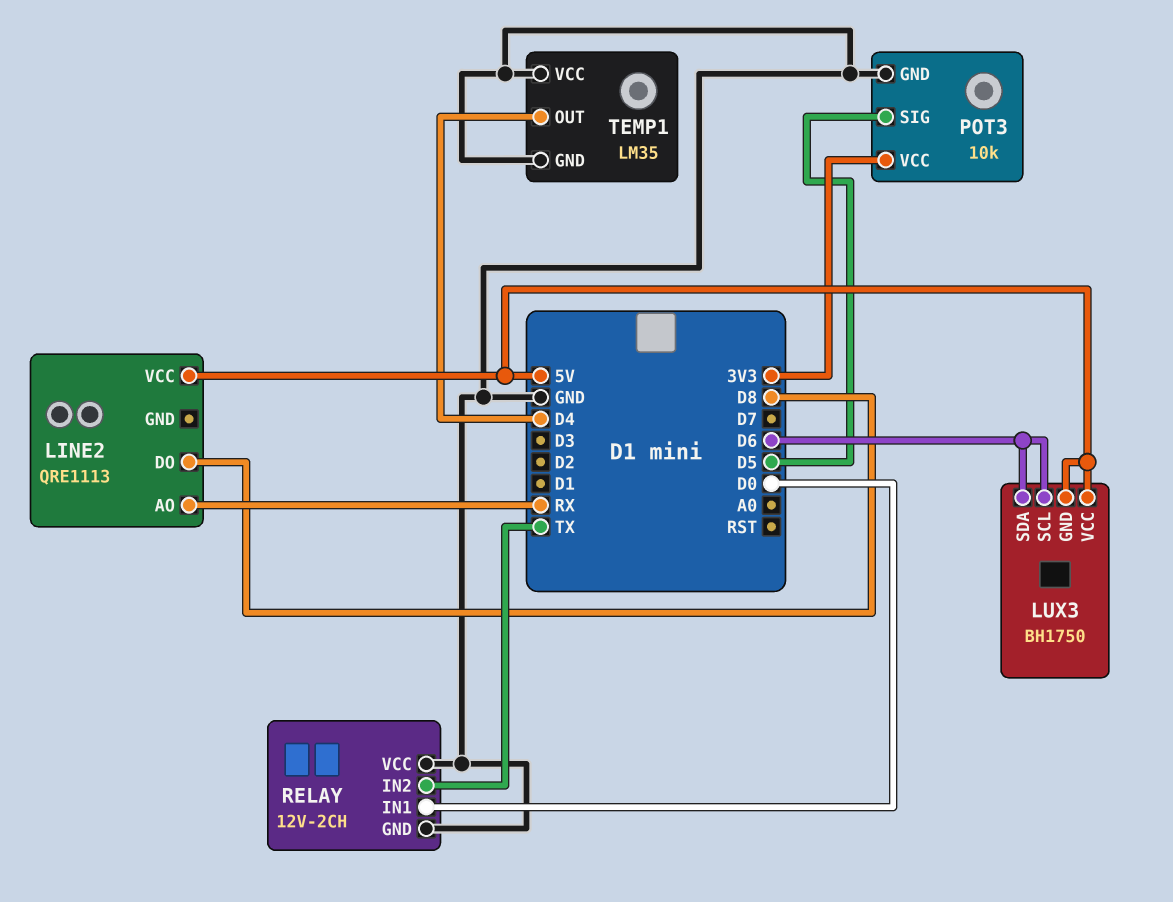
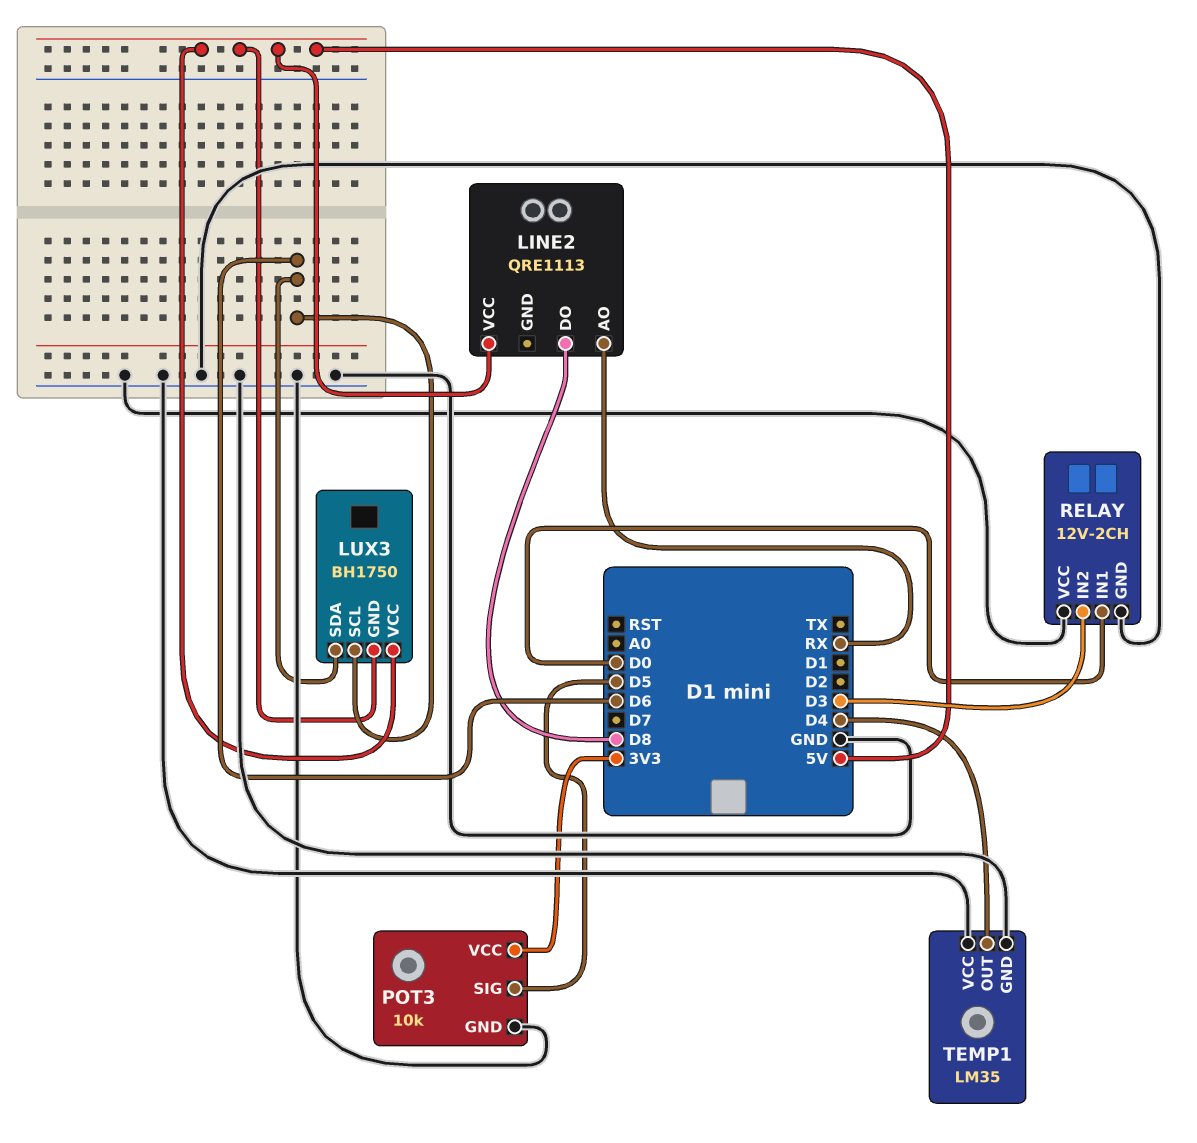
RELAY pin IN2: TX -> D3

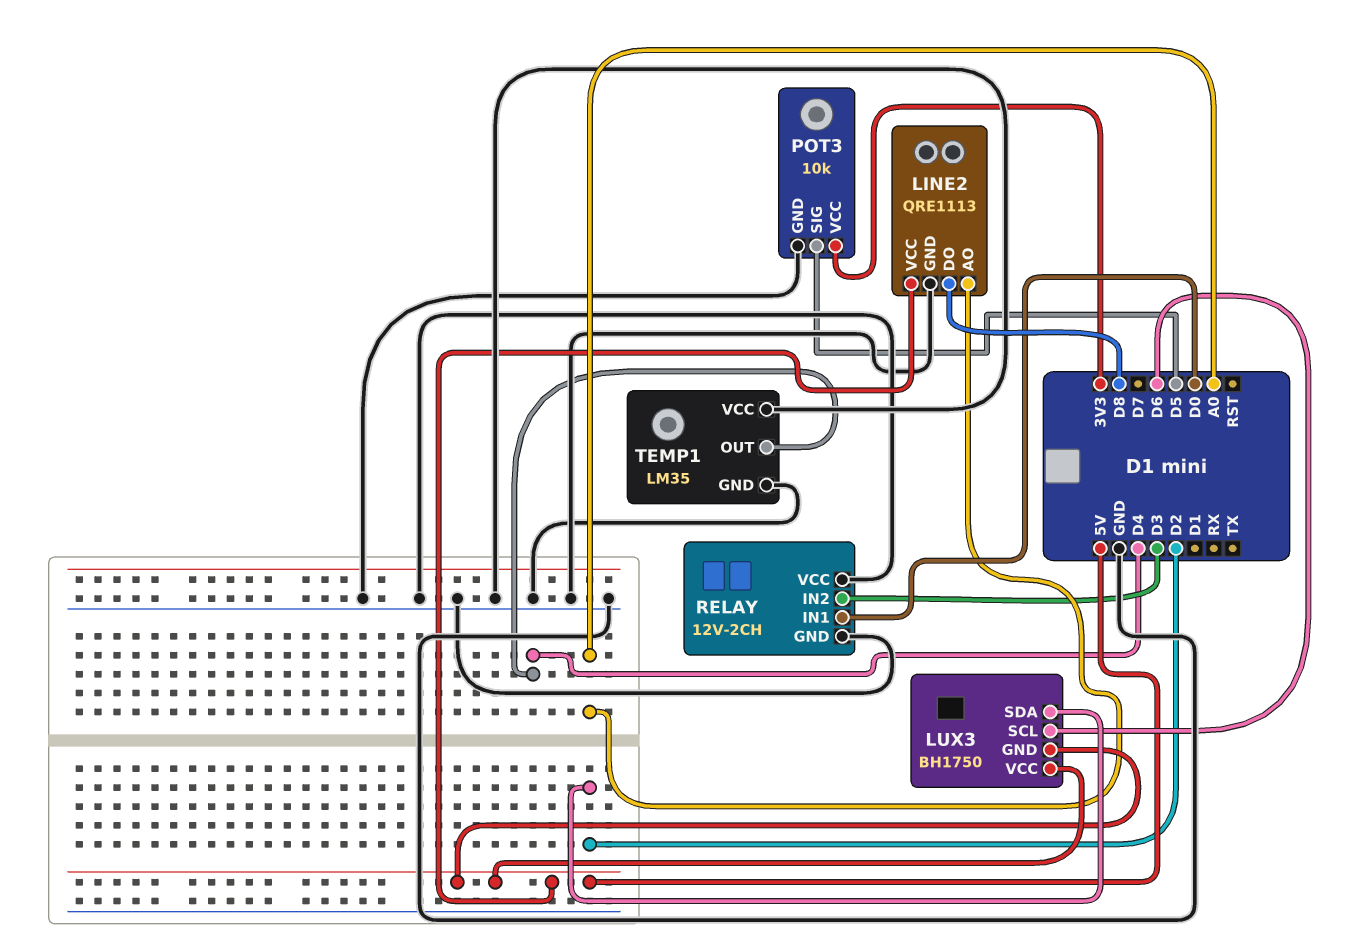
LINE2 pin AO: RX -> A0
LINE2 pin GND: none -> GND
LUX3 pin SDA: D6 -> D2

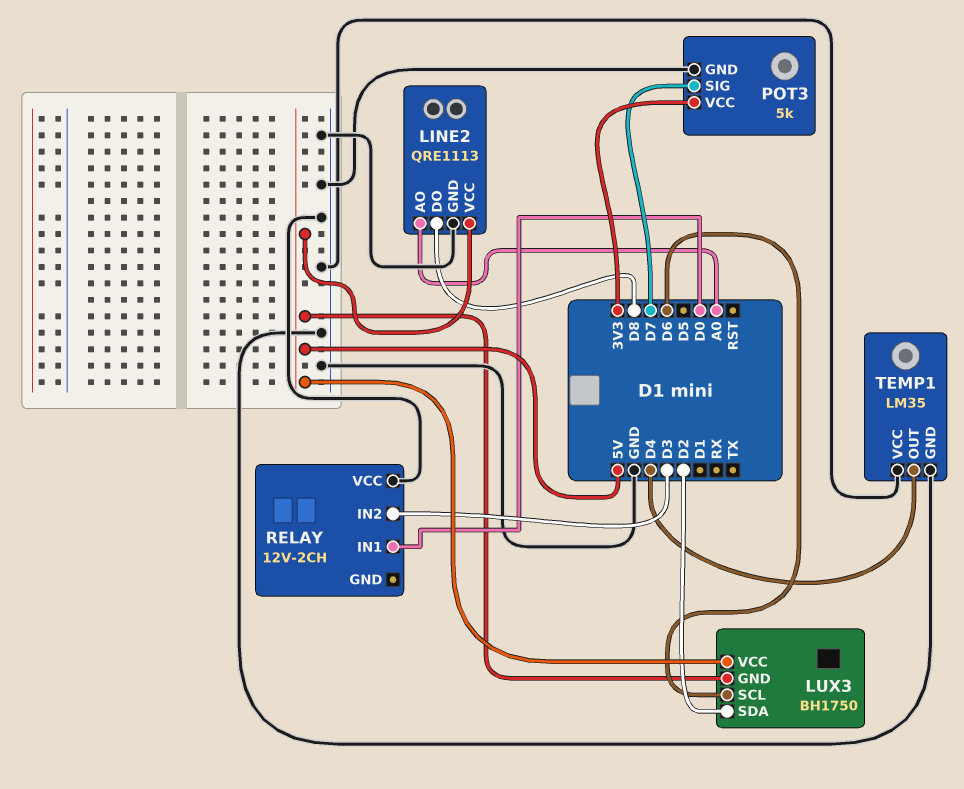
POT3: 10k -> 5k
POT3 pin SIG: D5 -> D7
RELAY pin GND: GND -> none

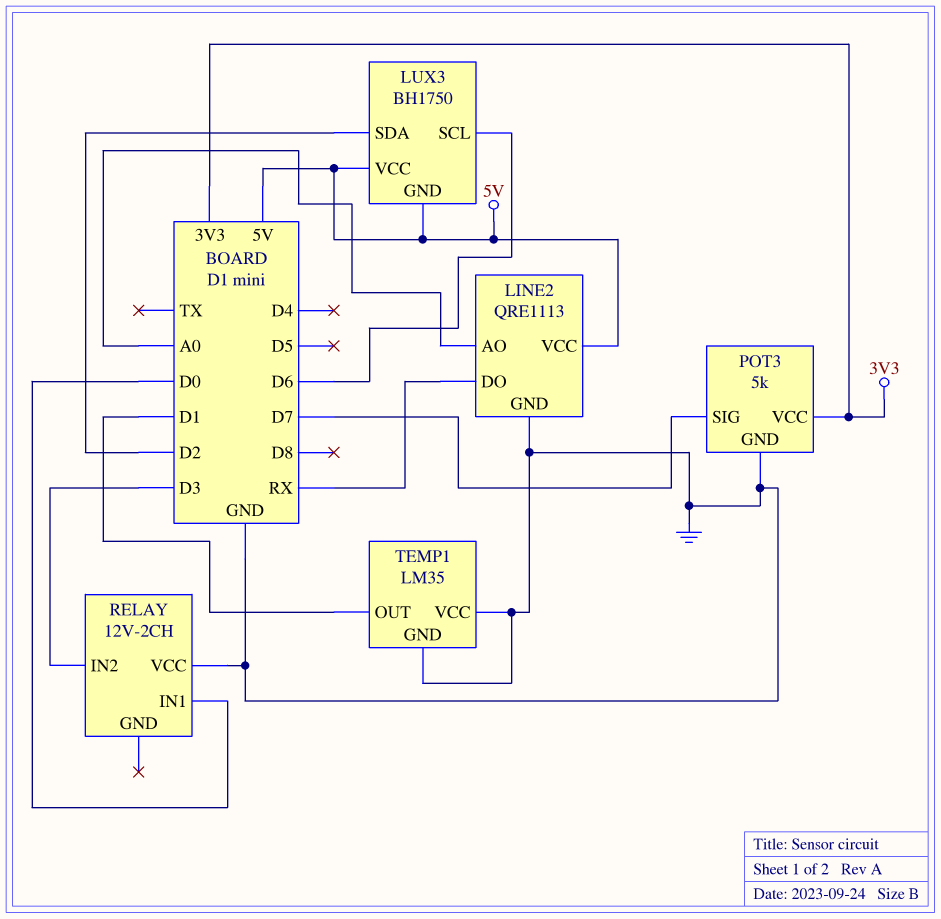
LINE2 pin DO: D8 -> RX
TEMP1 pin OUT: D4 -> D1

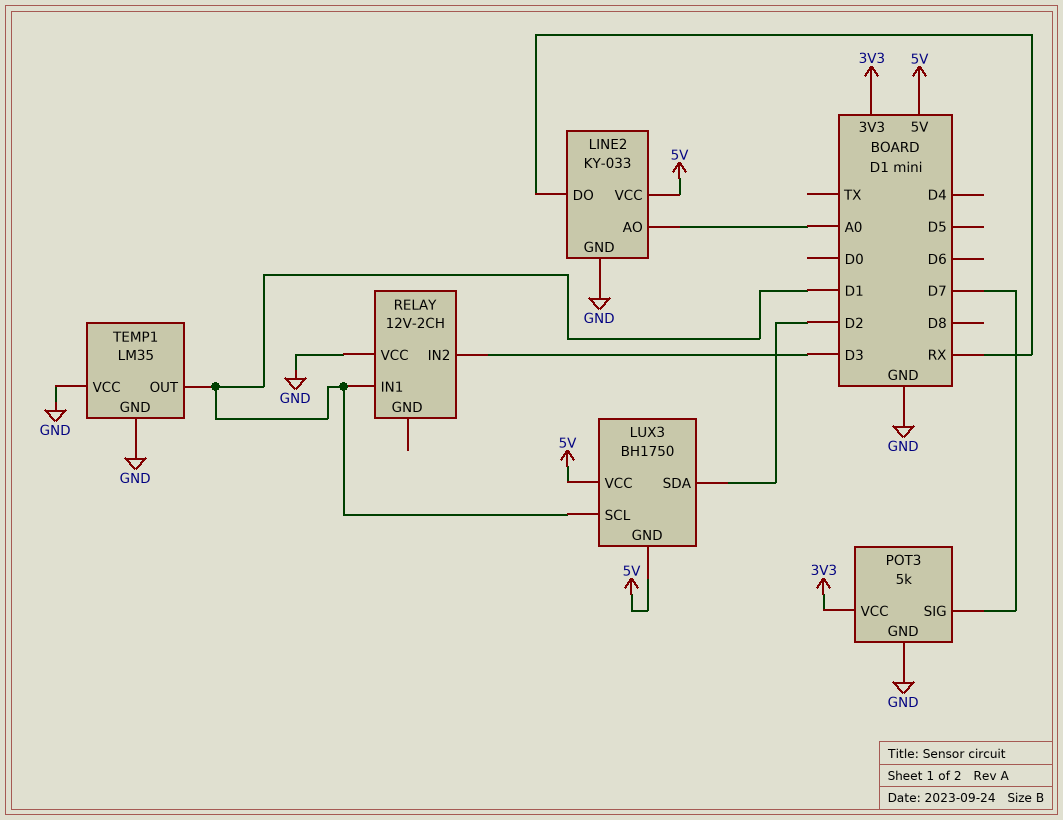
LINE2: QRE1113 -> KY-033
LUX3 pin SCL: D6 -> D1
RELAY pin IN1: D0 -> D1

